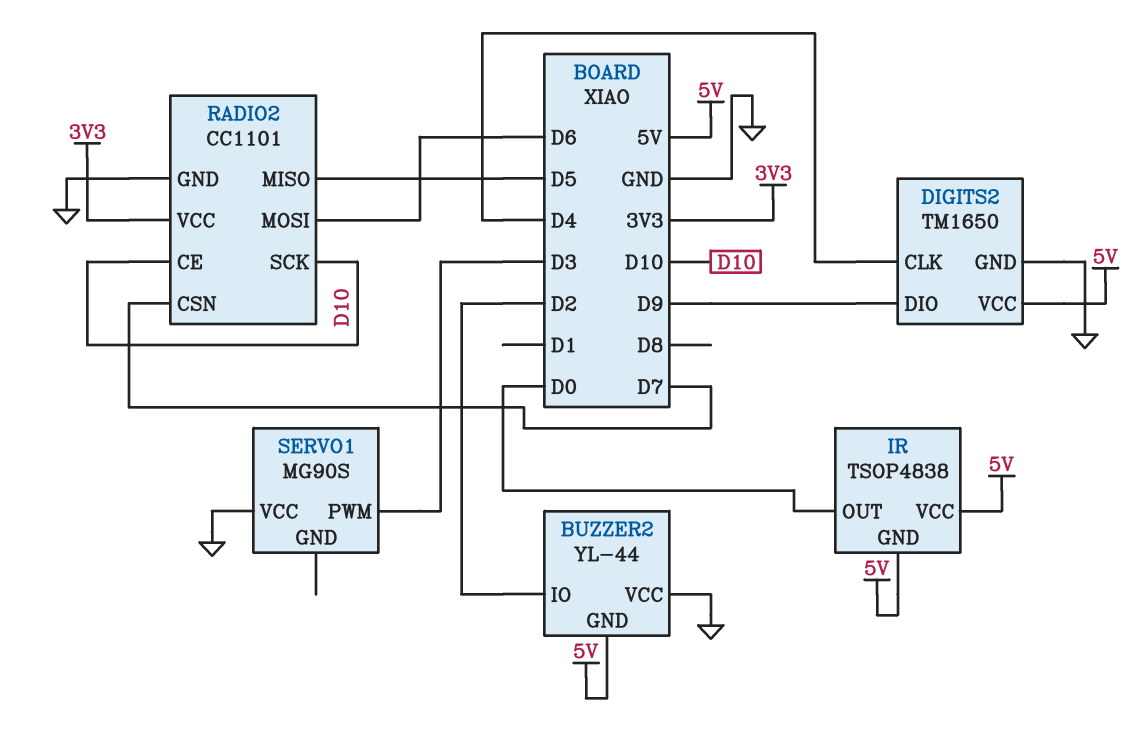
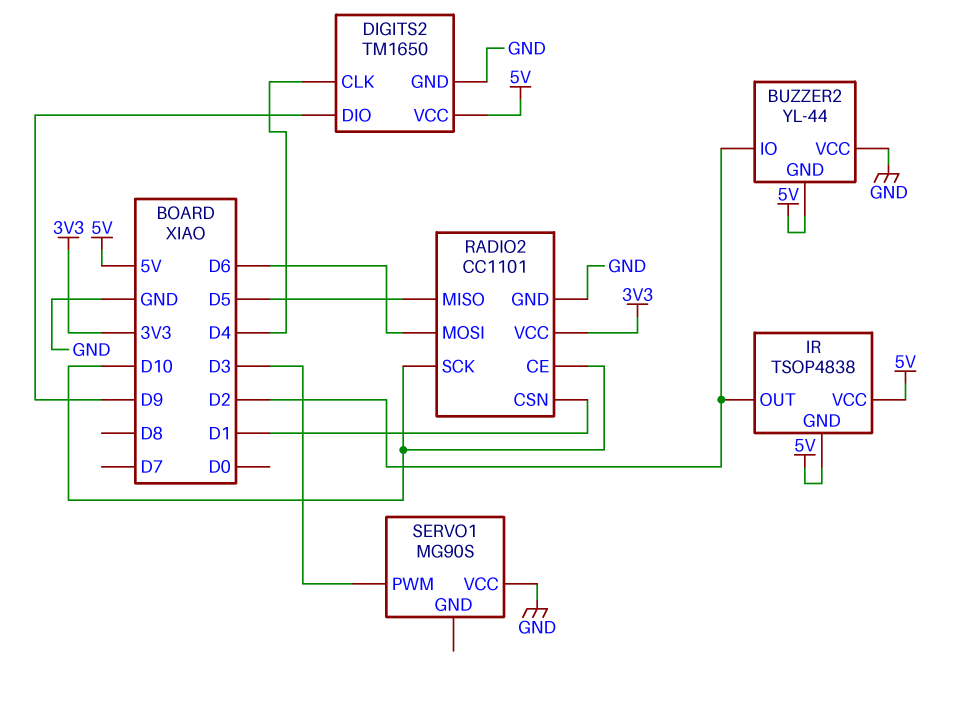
IR pin OUT: D0 -> D2
RADIO2 pin CSN: D7 -> D1

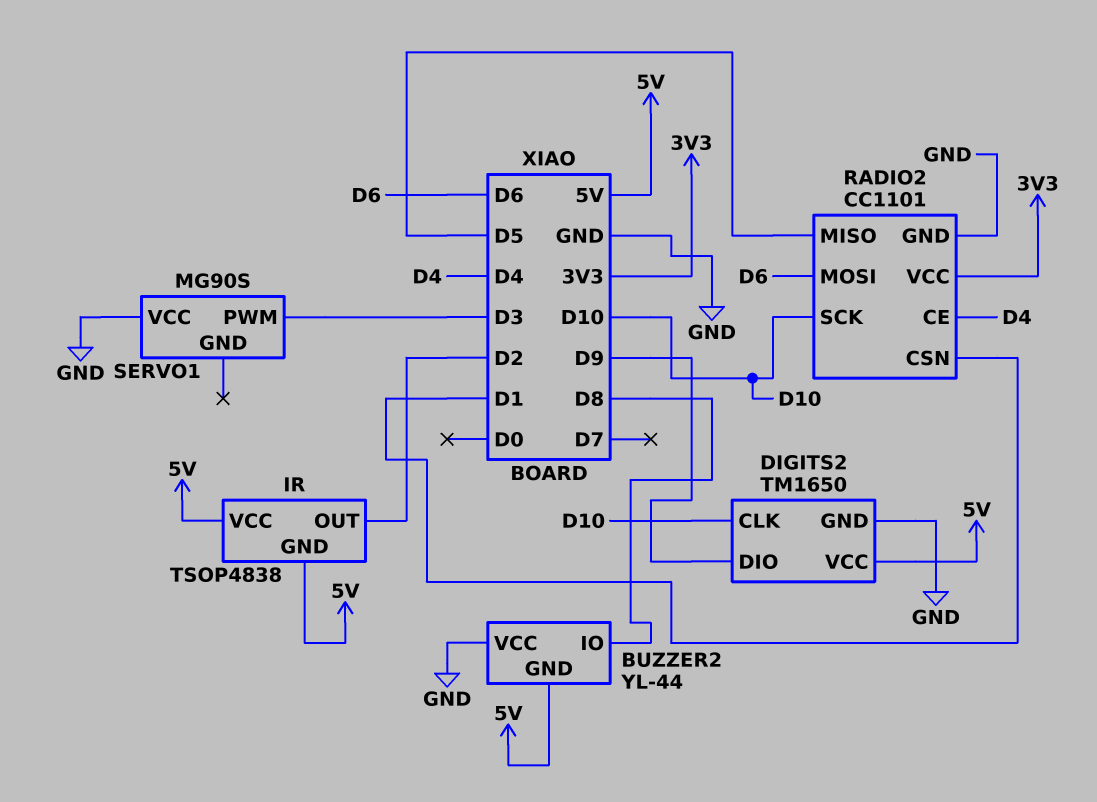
BUZZER2 pin IO: D2 -> D8
DIGITS2 pin CLK: D4 -> D10
RADIO2 pin CE: D10 -> D4

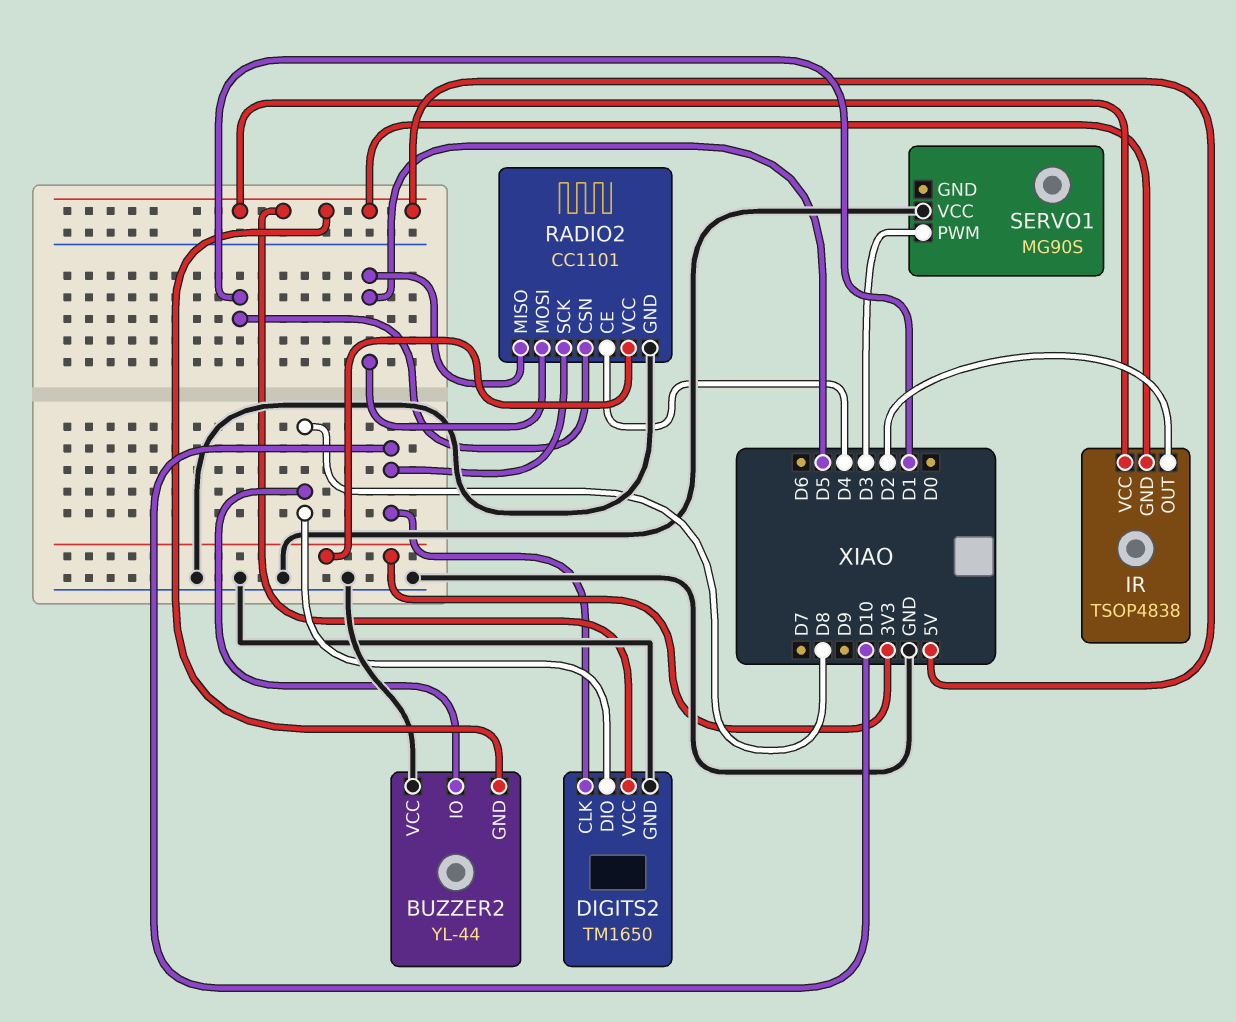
DIGITS2 pin DIO: D9 -> D8
RADIO2 pin MOSI: D6 -> D5

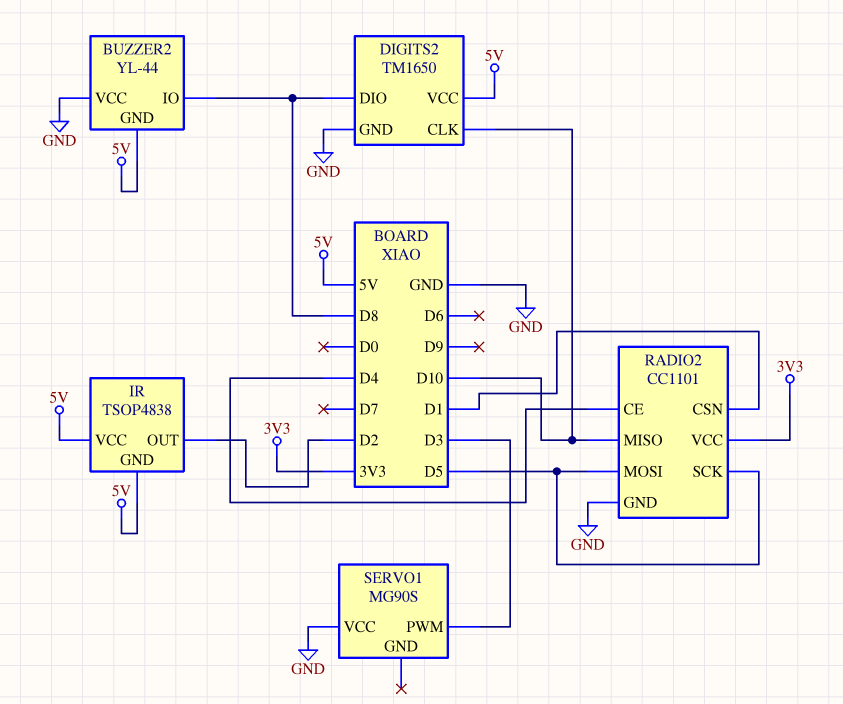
RADIO2 pin MISO: D5 -> D10
RADIO2 pin SCK: D10 -> D5

